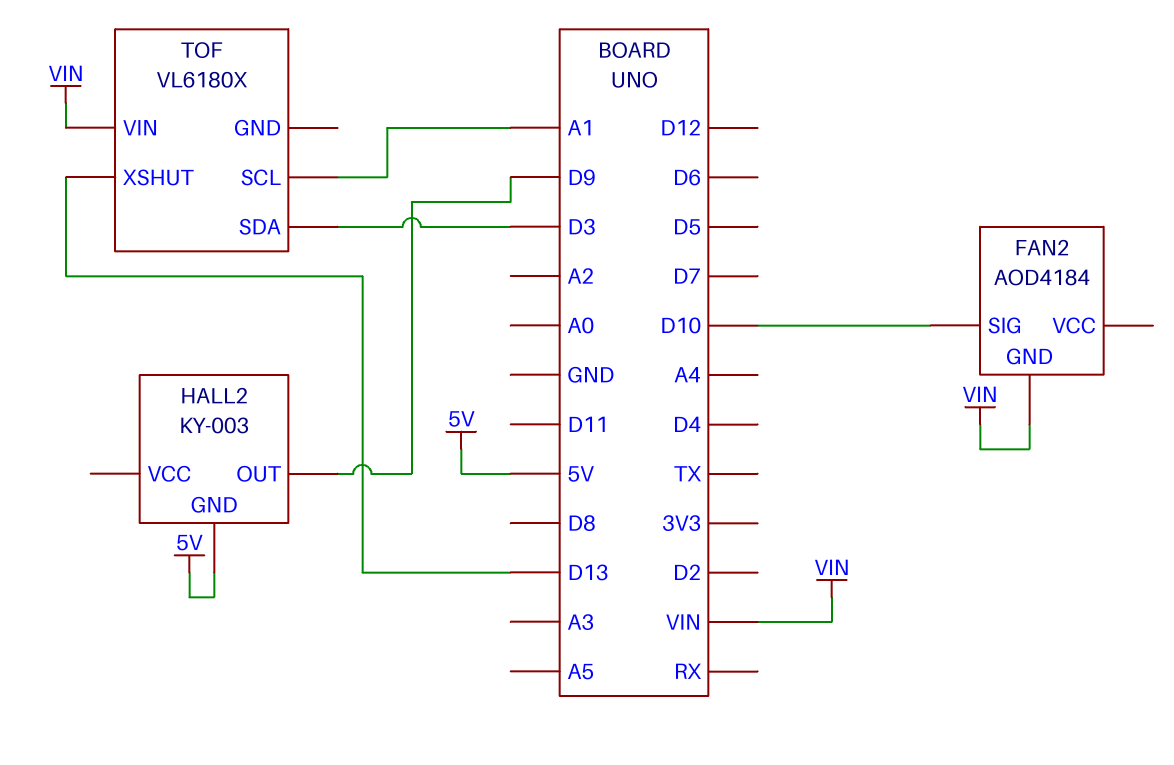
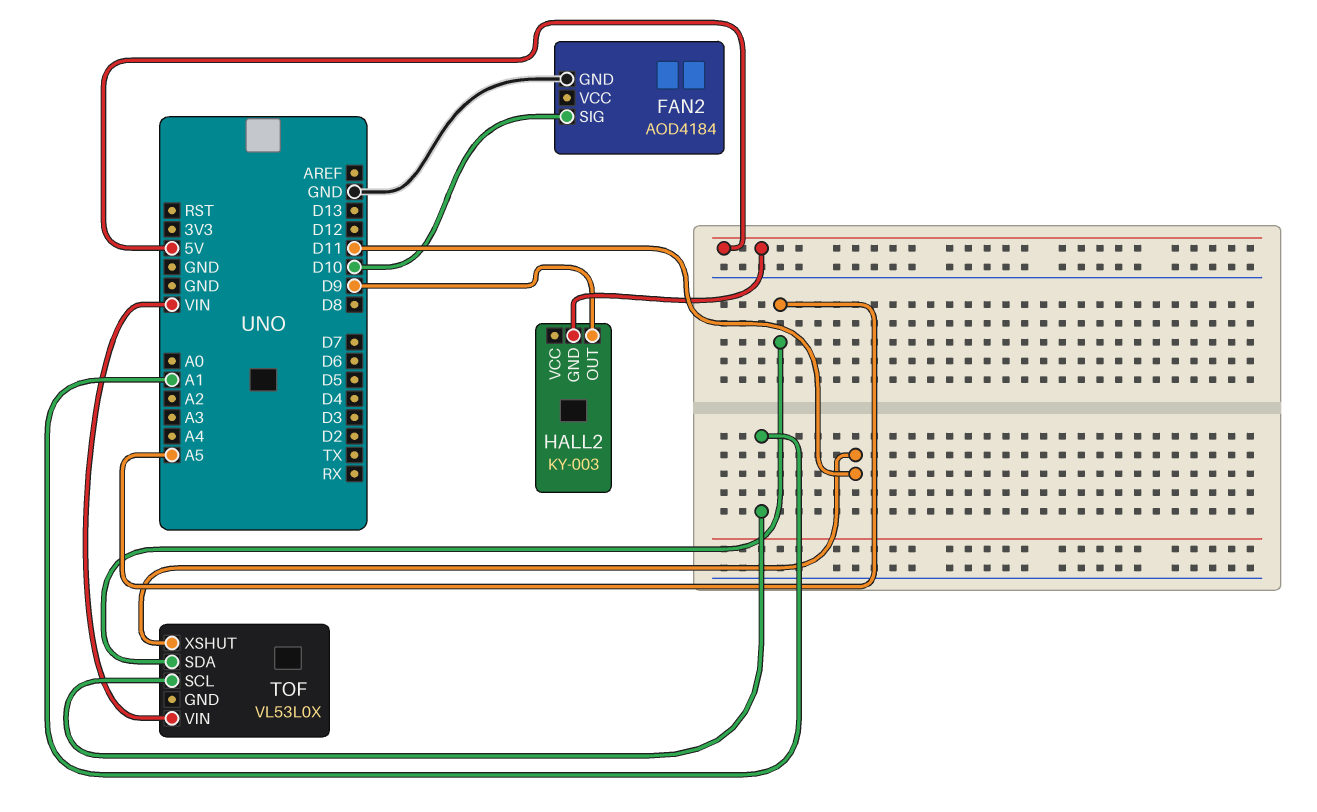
FAN2 pin GND: VIN -> GND
TOF: VL6180X -> VL53L0X
TOF pin SDA: D3 -> A5
TOF pin XSHUT: D13 -> D11

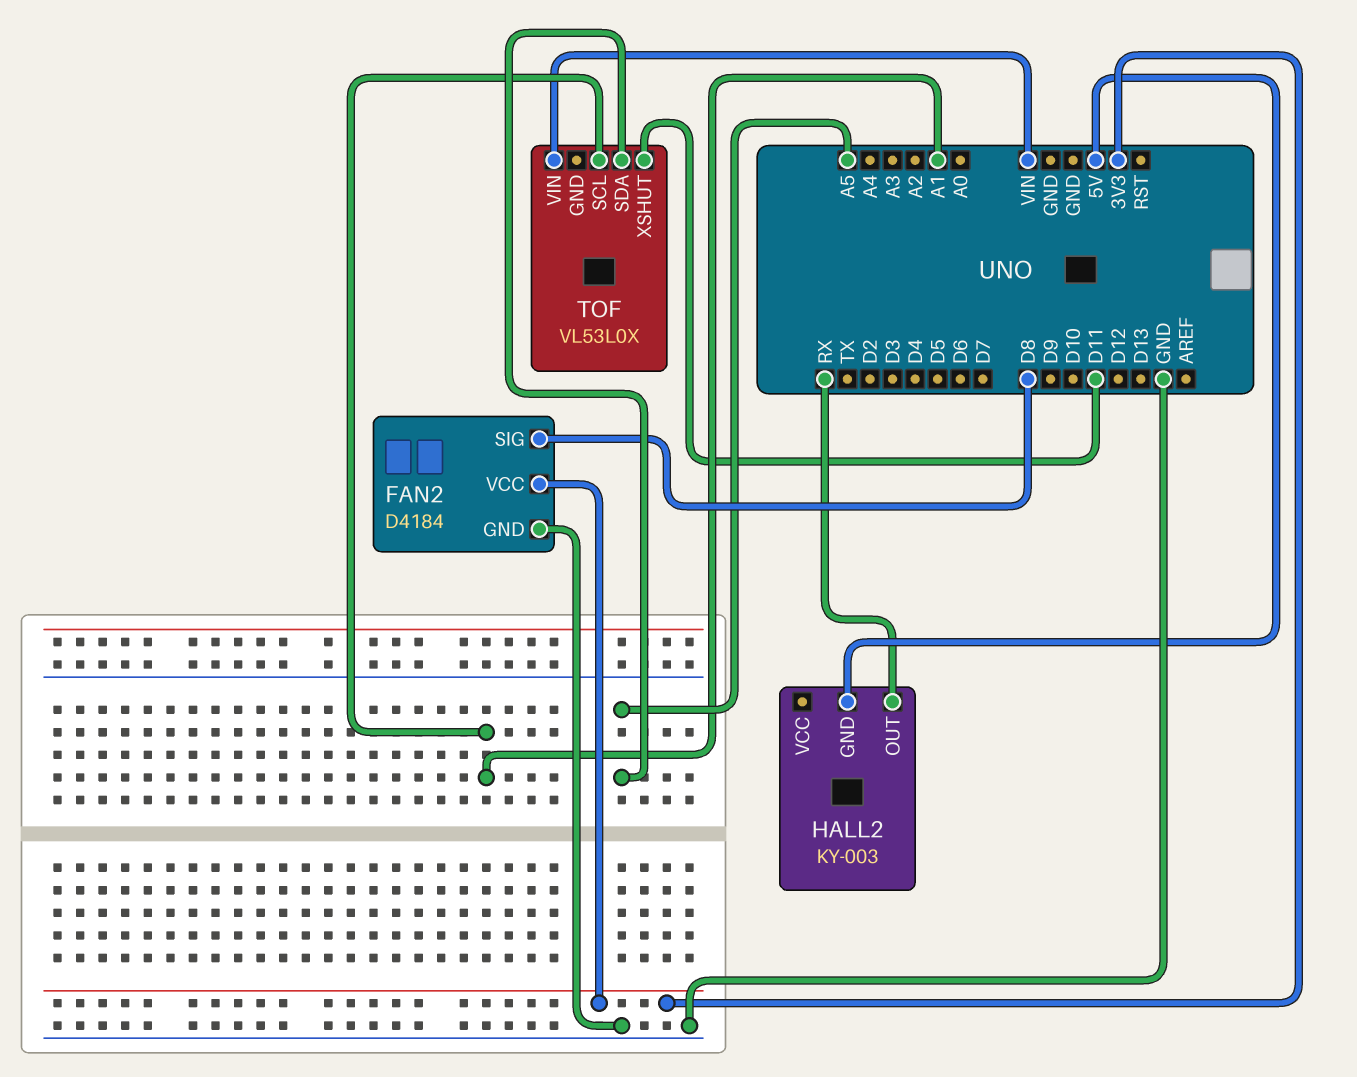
FAN2: AOD4184 -> D4184
FAN2 pin SIG: D10 -> D8
FAN2 pin VCC: none -> 3V3
HALL2 pin OUT: D9 -> RX

